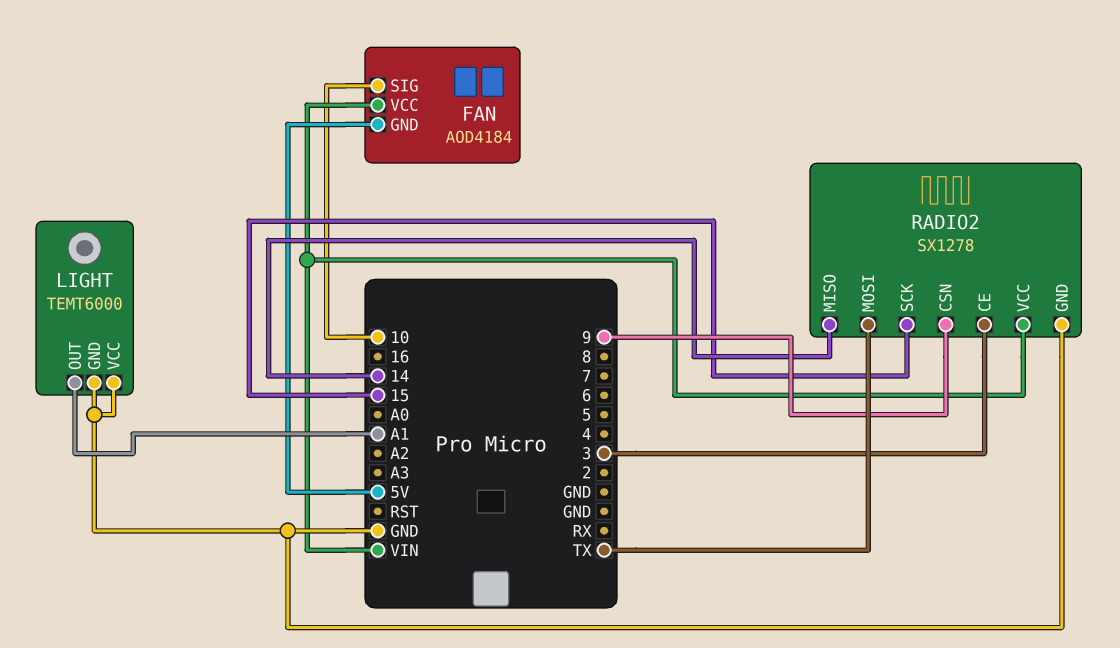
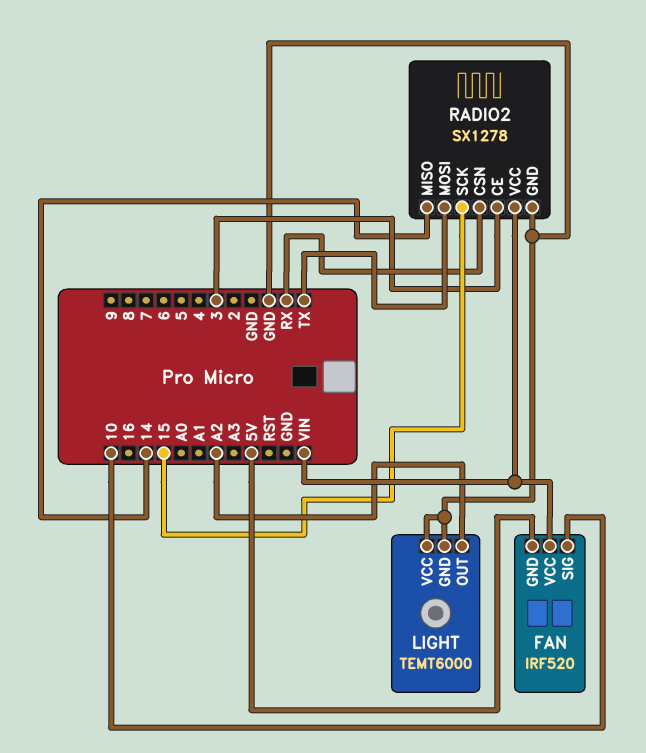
FAN: AOD4184 -> IRF520
LIGHT pin OUT: A1 -> A2
RADIO2 pin CSN: 9 -> RX

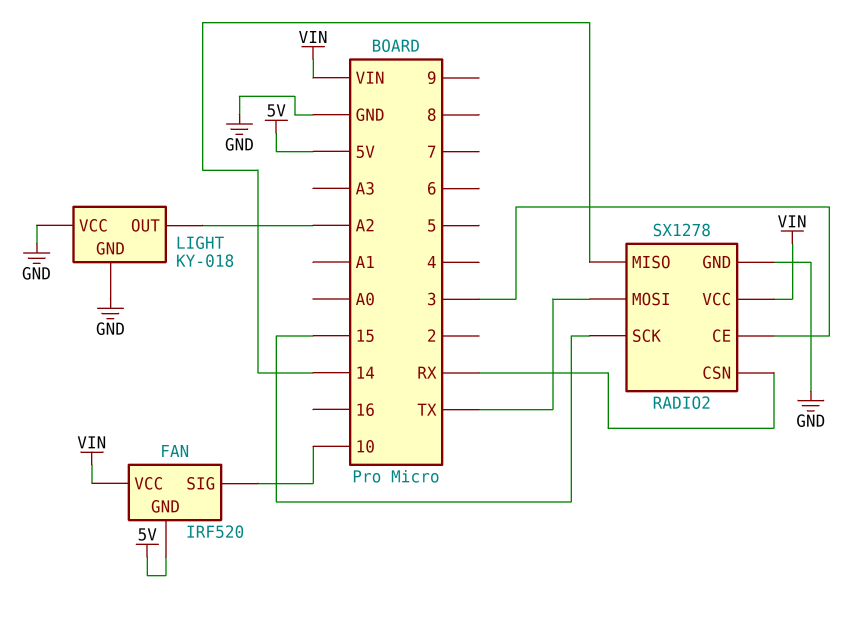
LIGHT: TEMT6000 -> KY-018

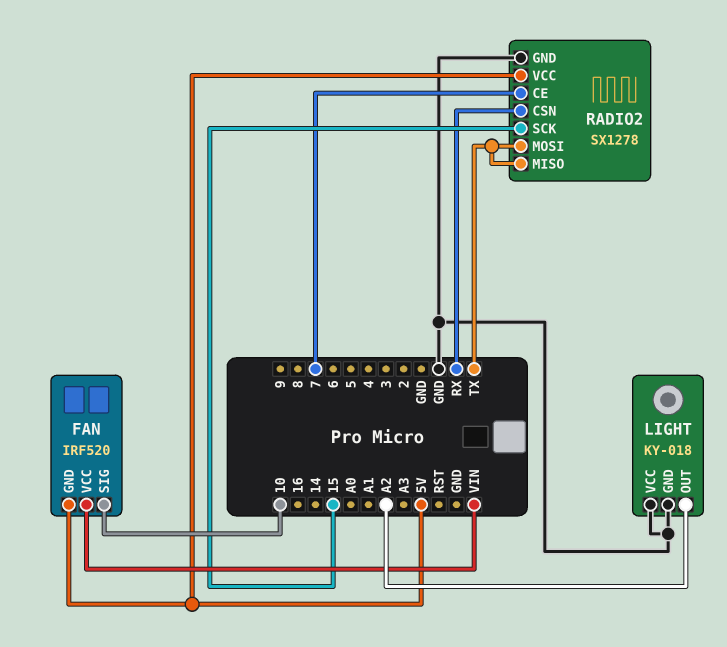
RADIO2 pin CE: 3 -> 7
RADIO2 pin MISO: 14 -> TX
RADIO2 pin VCC: VIN -> 5V

